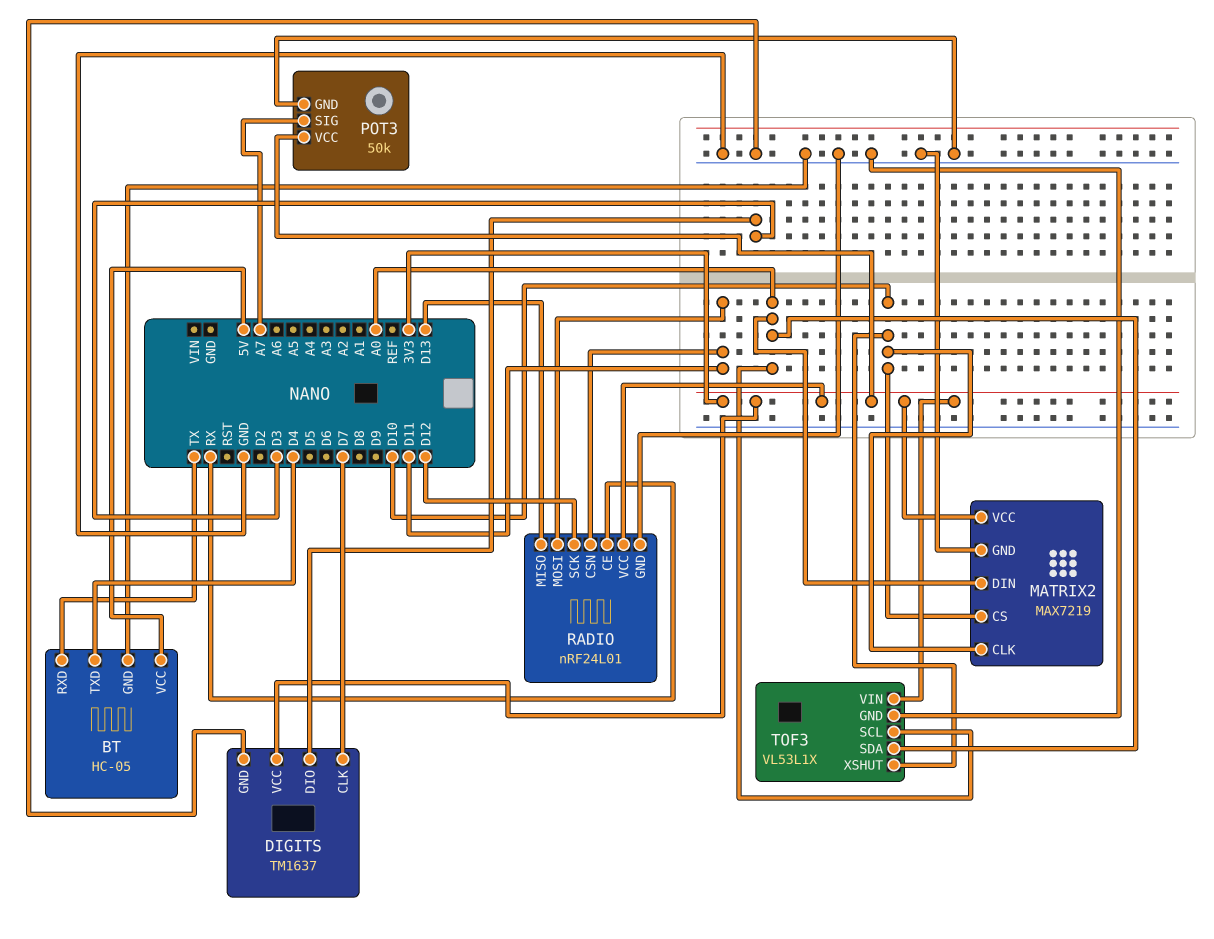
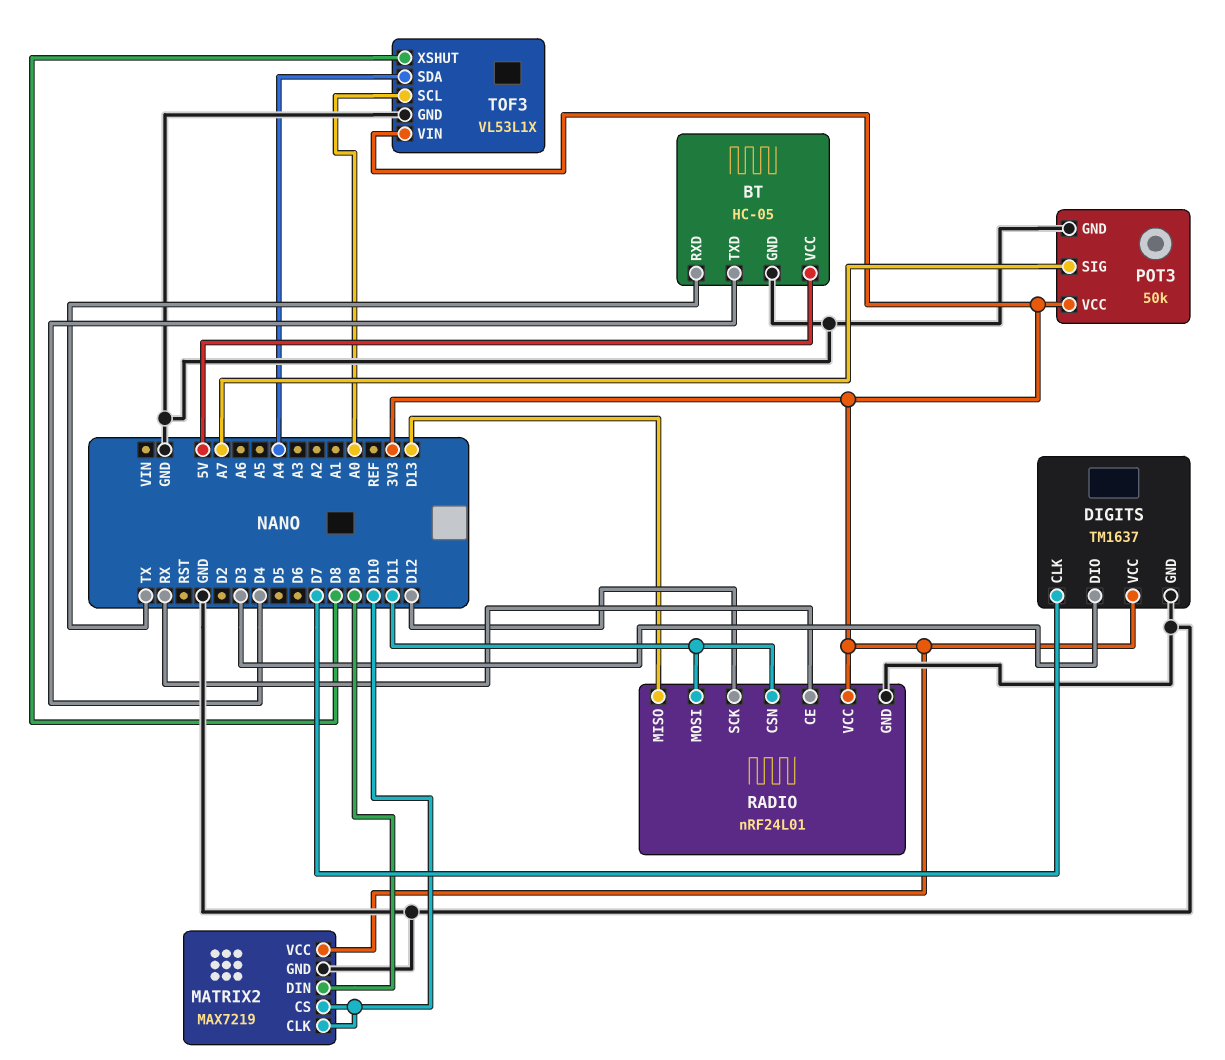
MATRIX2 pin DIN: A0 -> D9
TOF3 pin SDA: A0 -> A4
TOF3 pin XSHUT: D10 -> D8

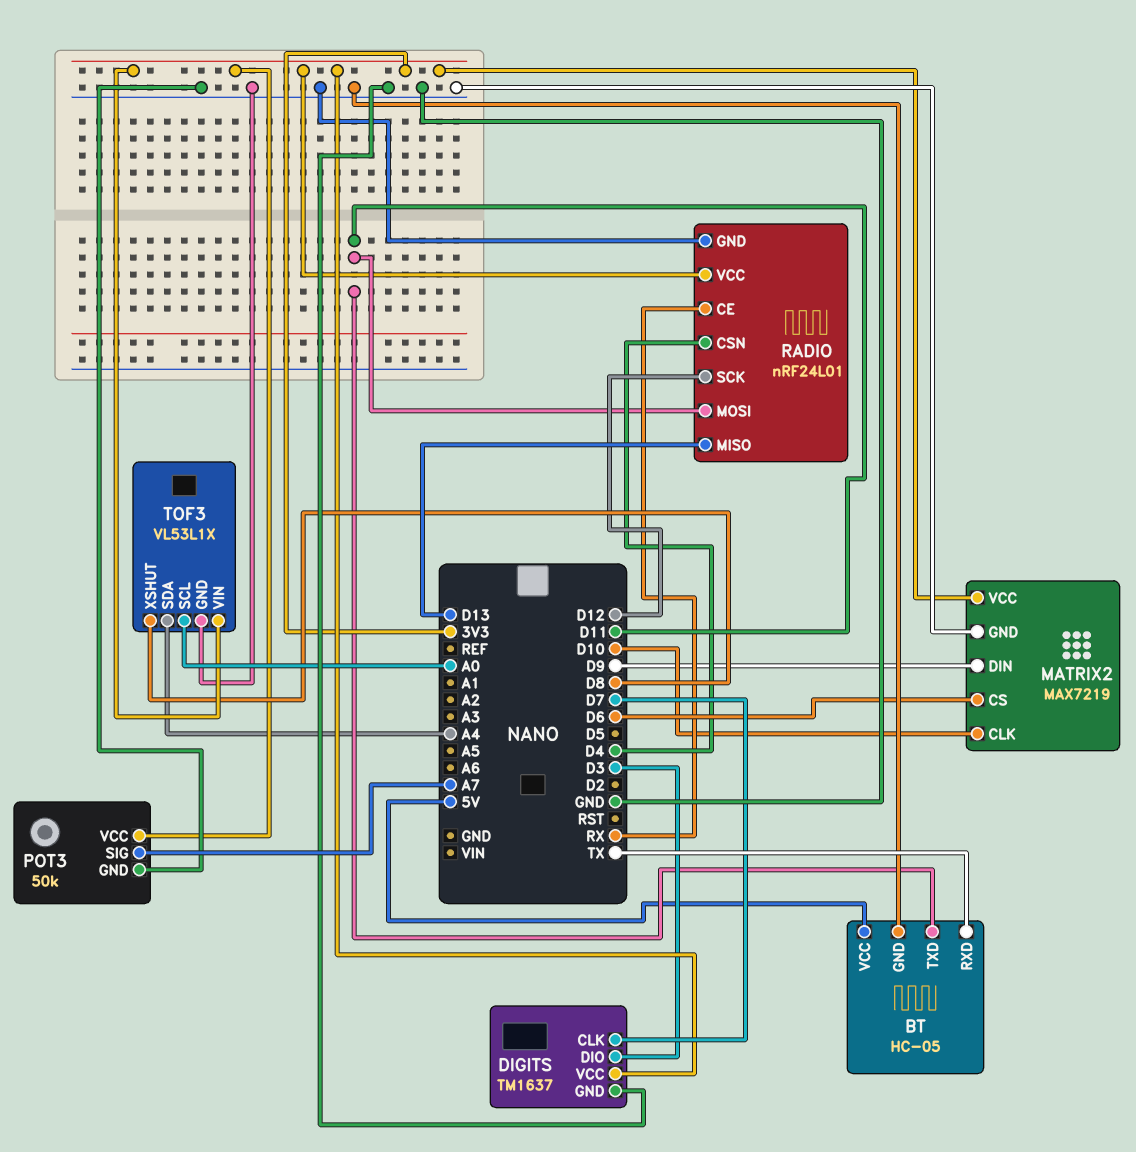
BT pin TXD: D4 -> D11
MATRIX2 pin CS: D10 -> D6
RADIO pin CSN: D11 -> D4

